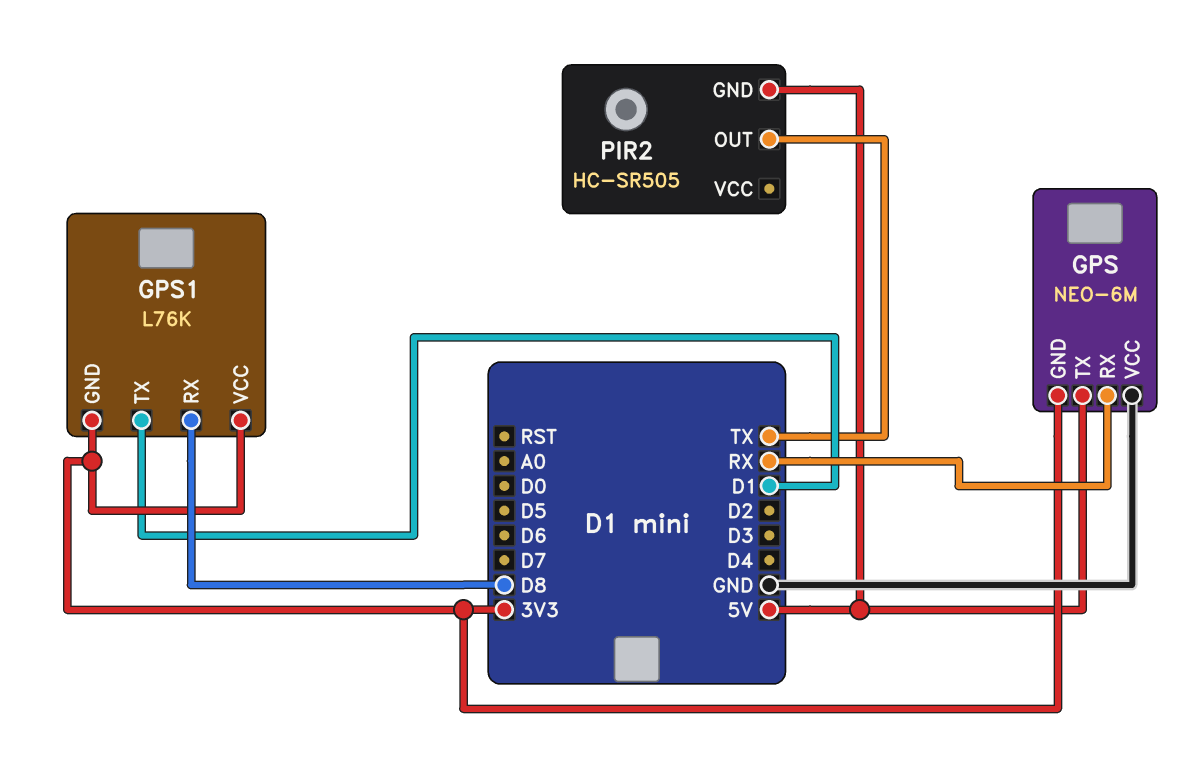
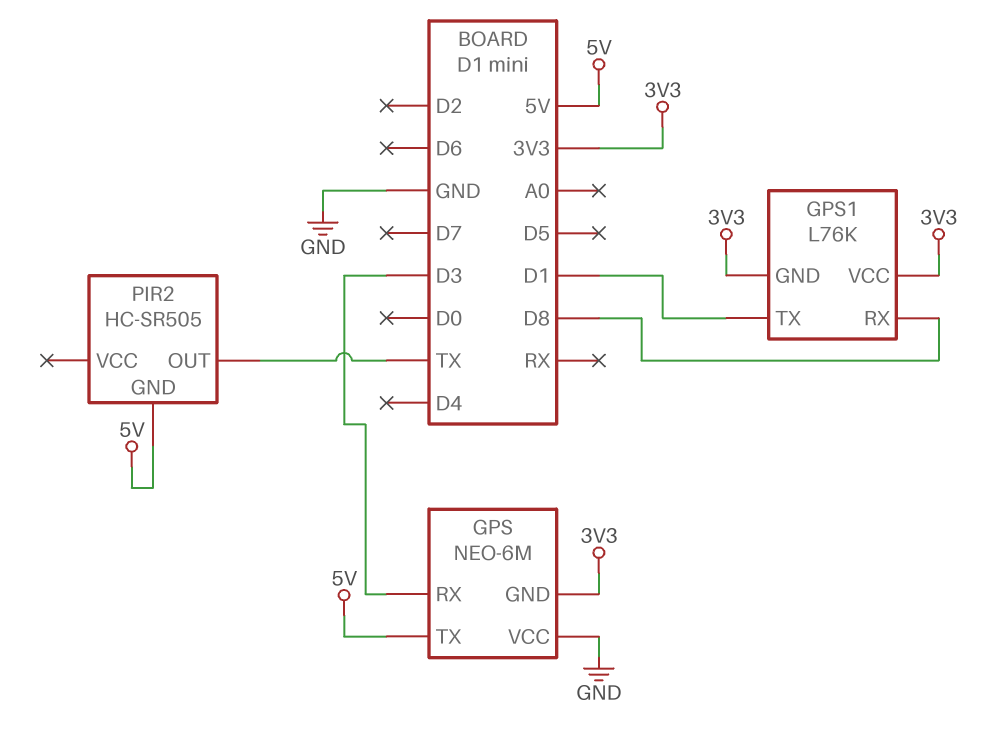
GPS pin RX: RX -> D3

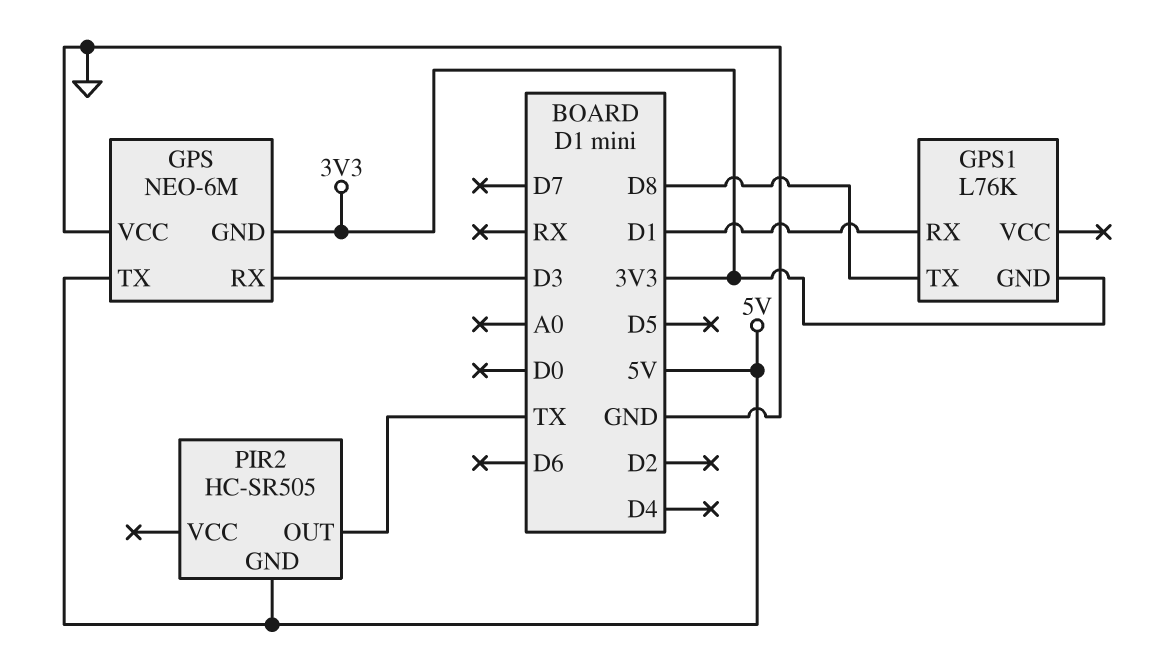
GPS1 pin RX: D8 -> D1
GPS1 pin TX: D1 -> D8
GPS1 pin VCC: 3V3 -> none

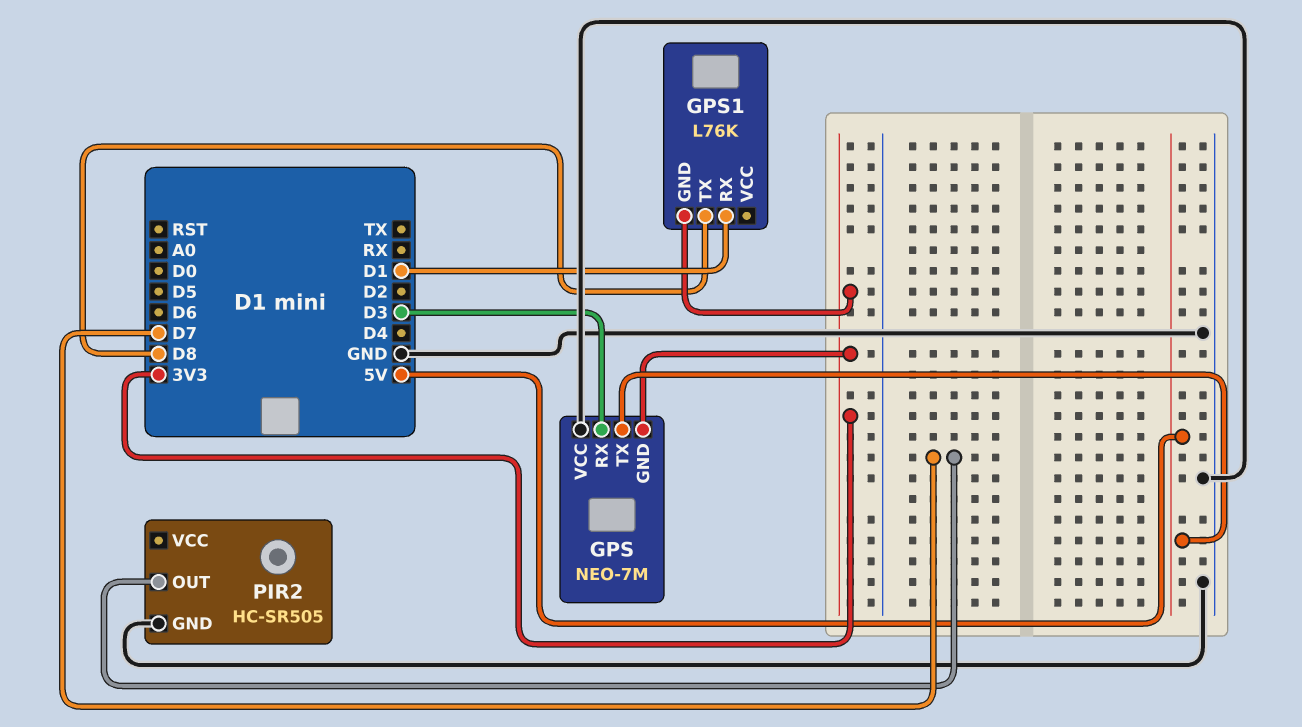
GPS: NEO-6M -> NEO-7M
PIR2 pin GND: 5V -> GND
PIR2 pin OUT: TX -> D7

